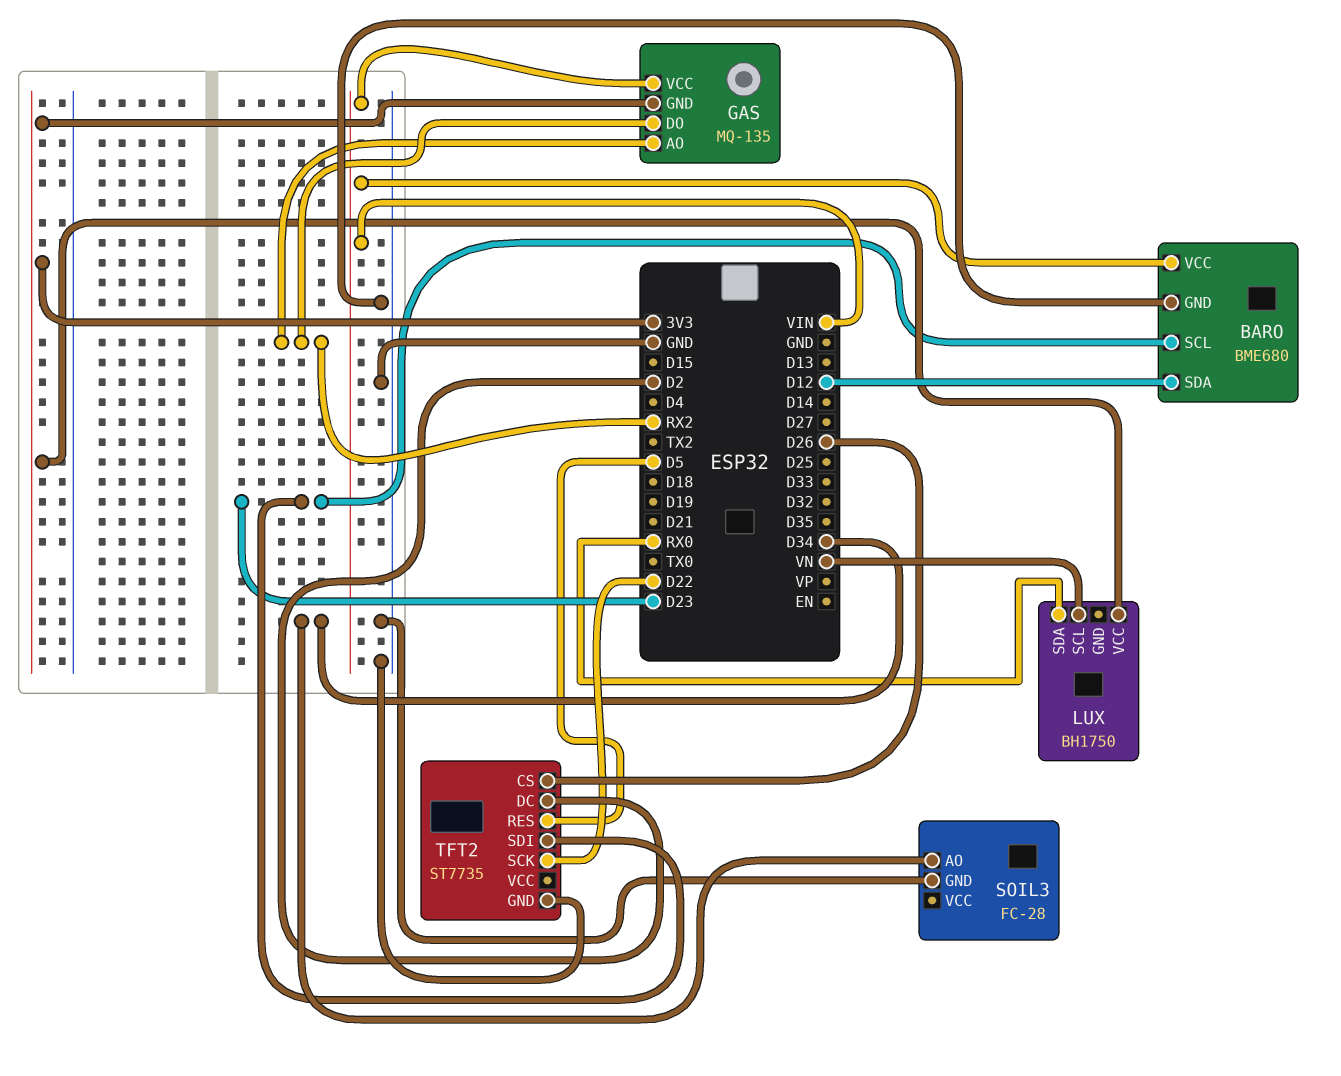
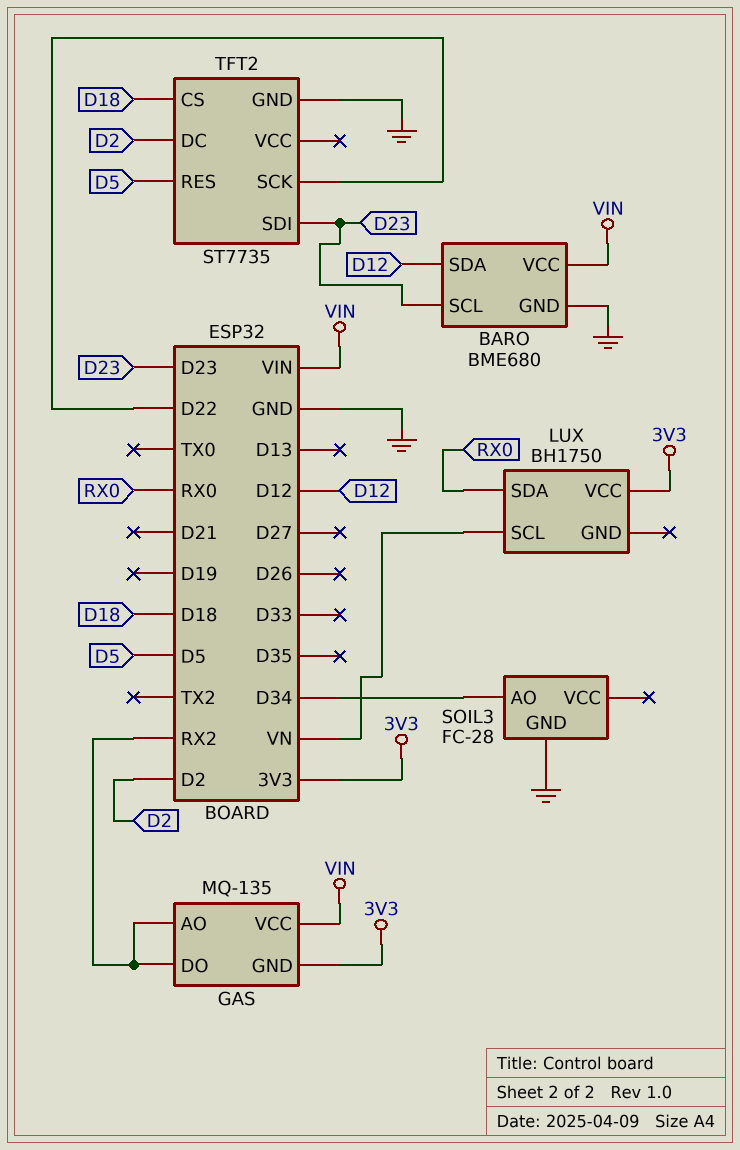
TFT2 pin CS: D26 -> D18

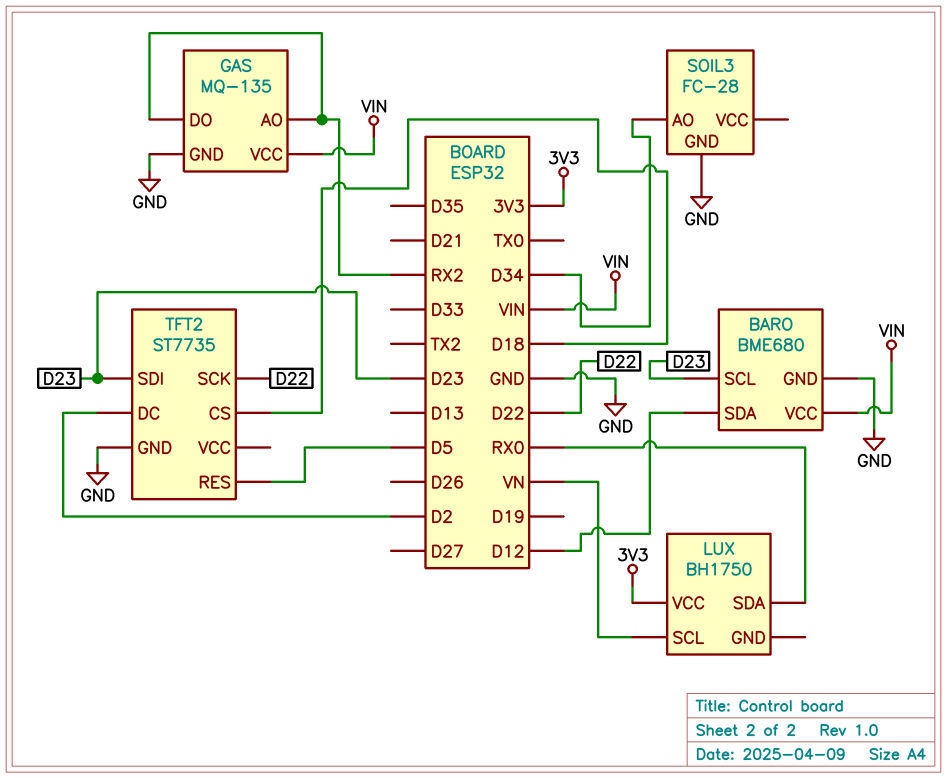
GAS pin GND: 3V3 -> GND

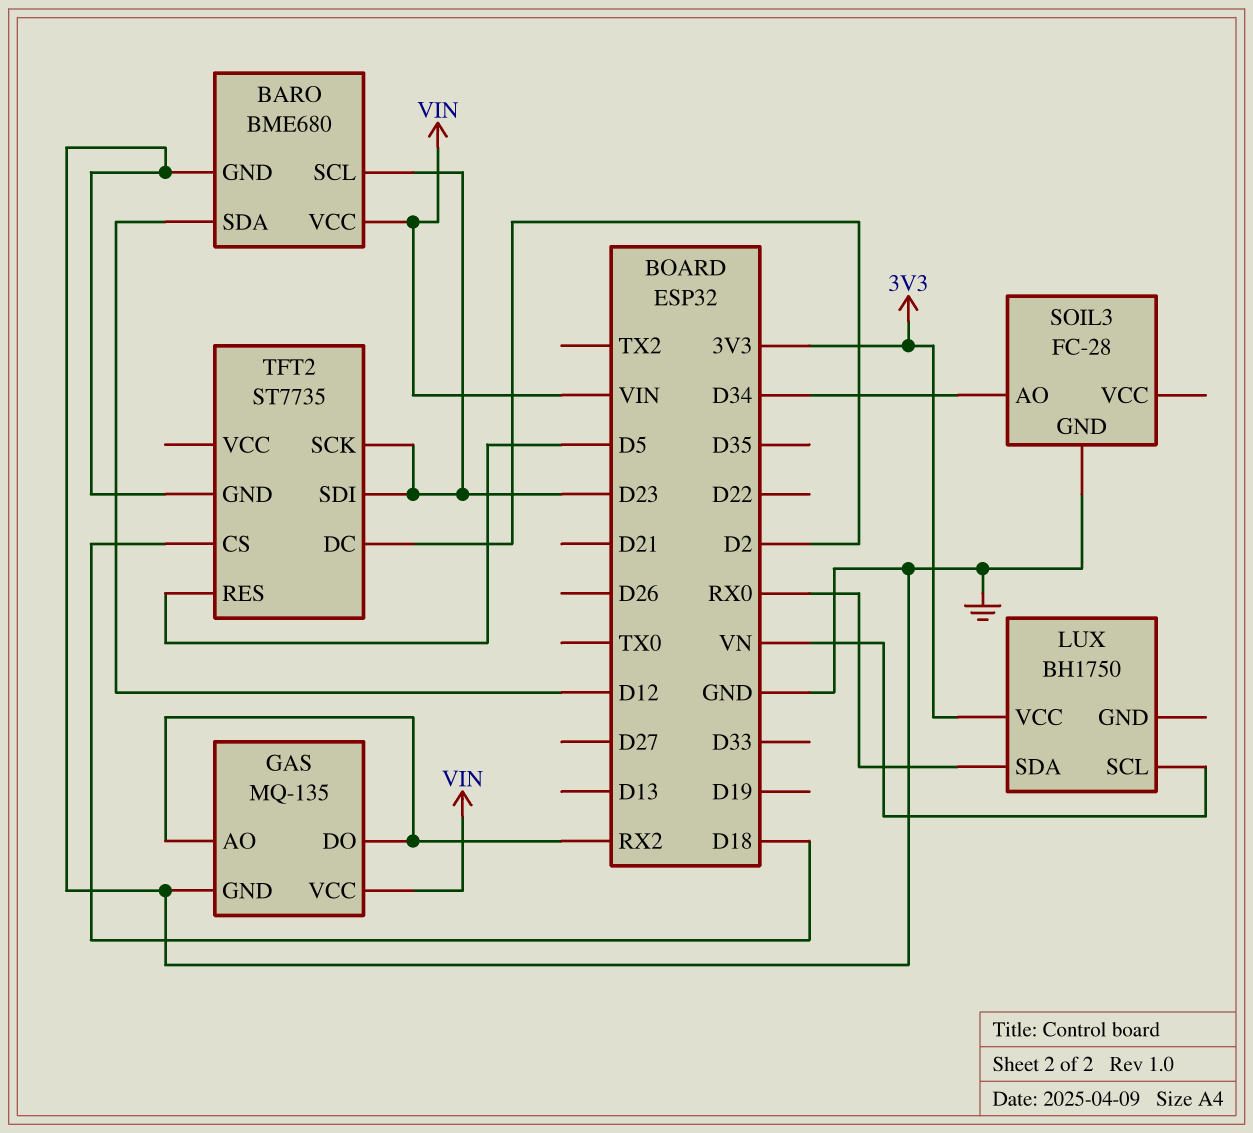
TFT2 pin SCK: D22 -> D23

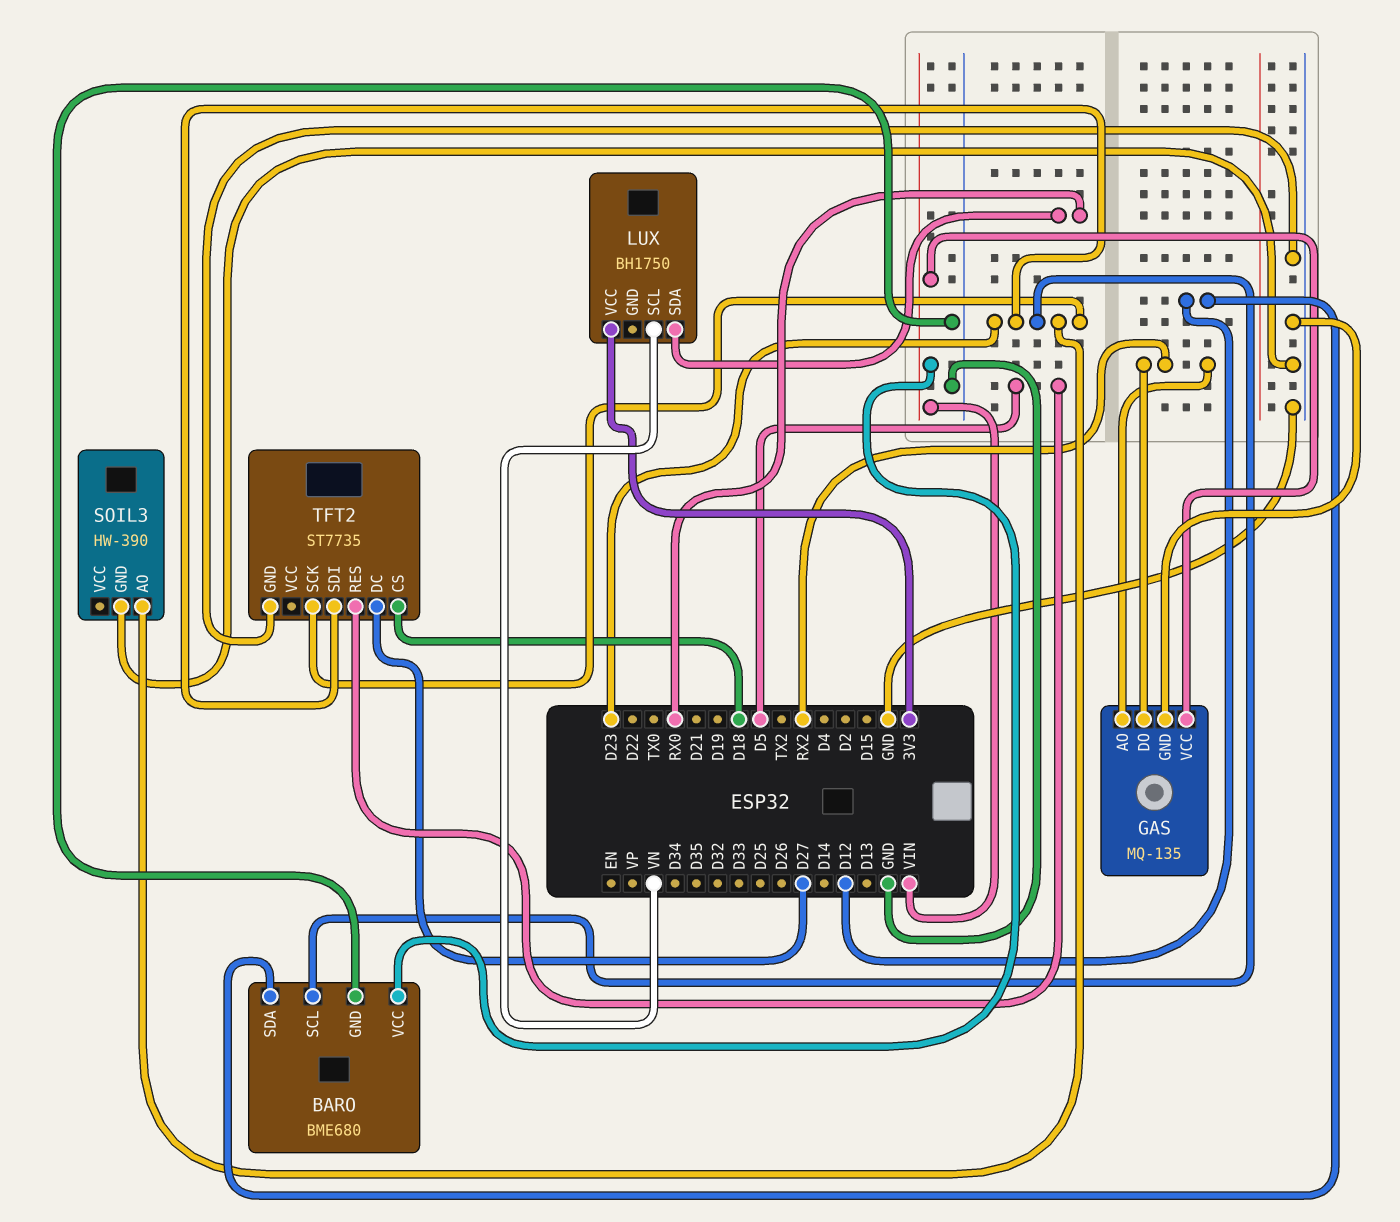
SOIL3: FC-28 -> HW-390
SOIL3 pin AO: D34 -> D23
TFT2 pin DC: D2 -> D27

